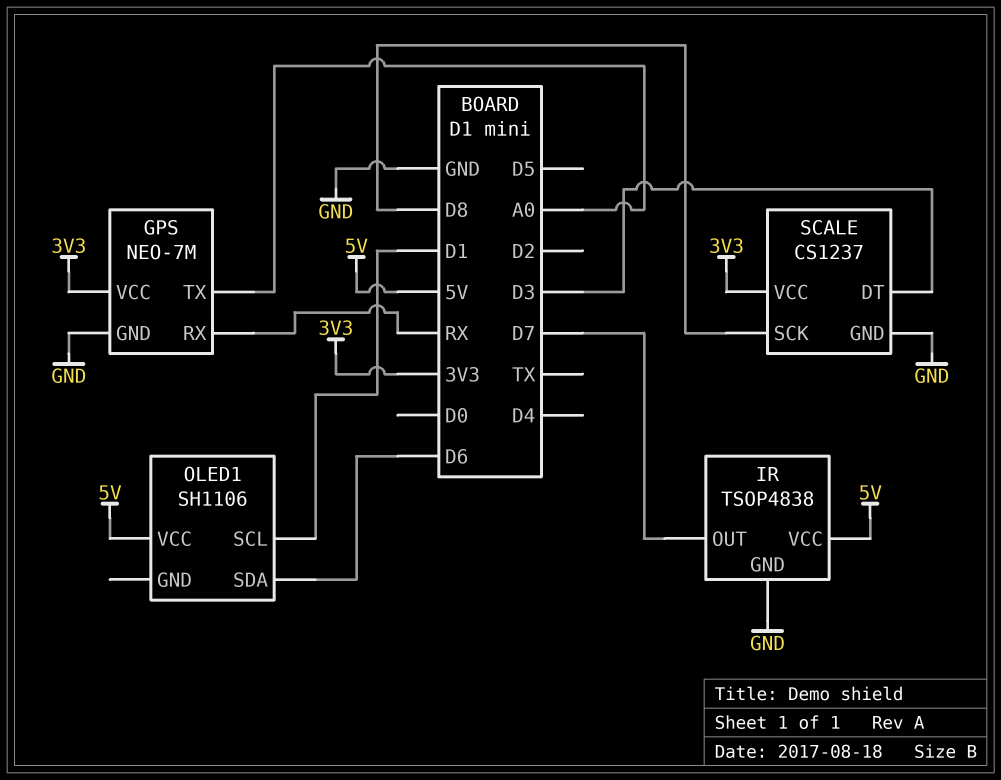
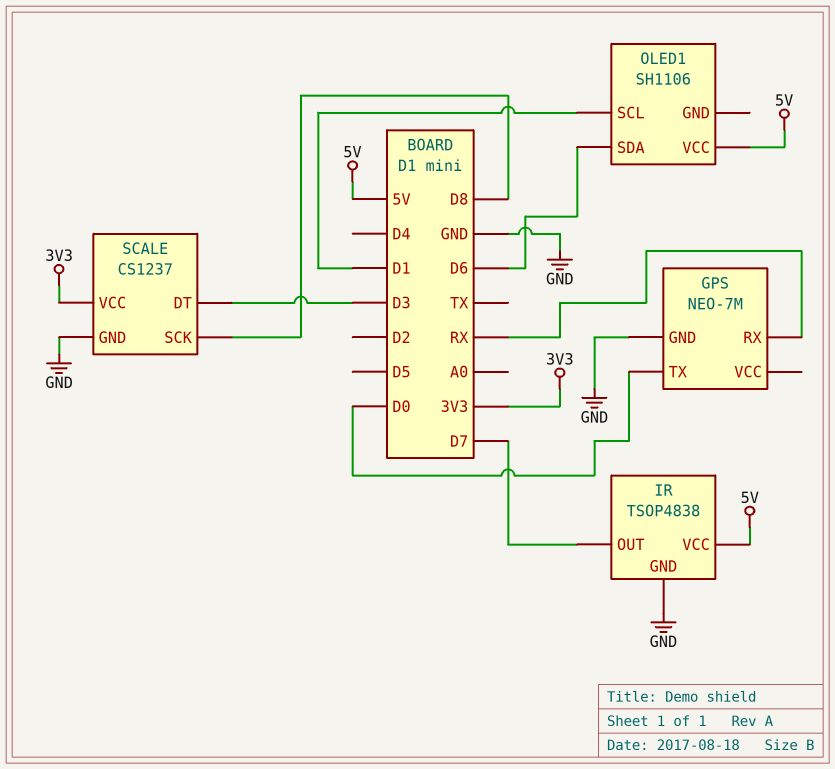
GPS pin TX: A0 -> D0
GPS pin VCC: 3V3 -> none

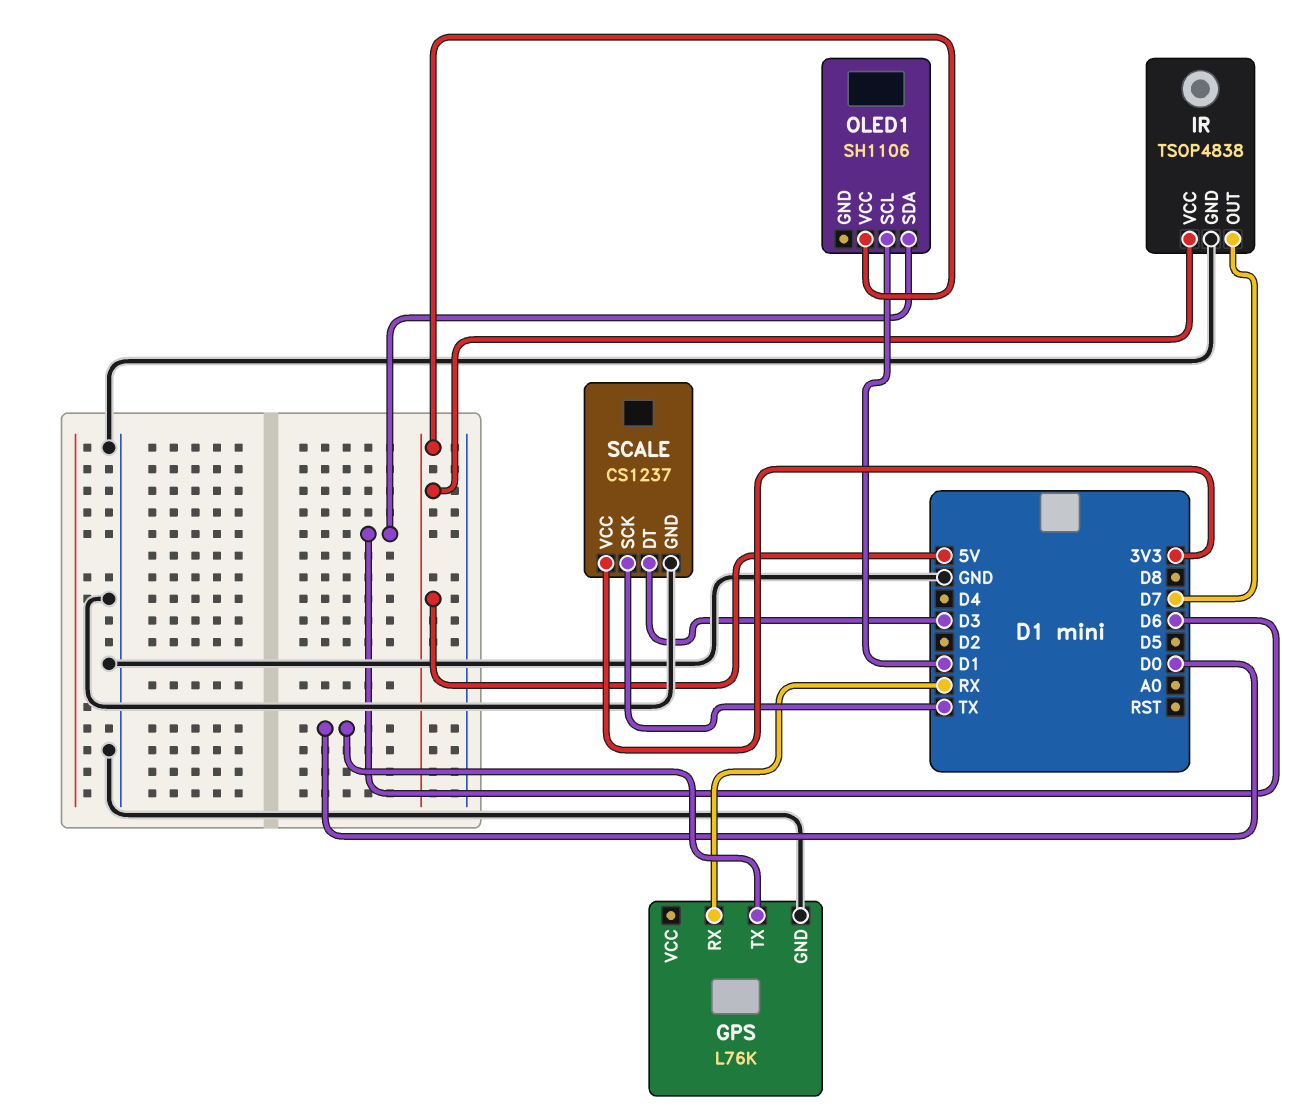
GPS: NEO-7M -> L76K
SCALE pin SCK: D8 -> TX

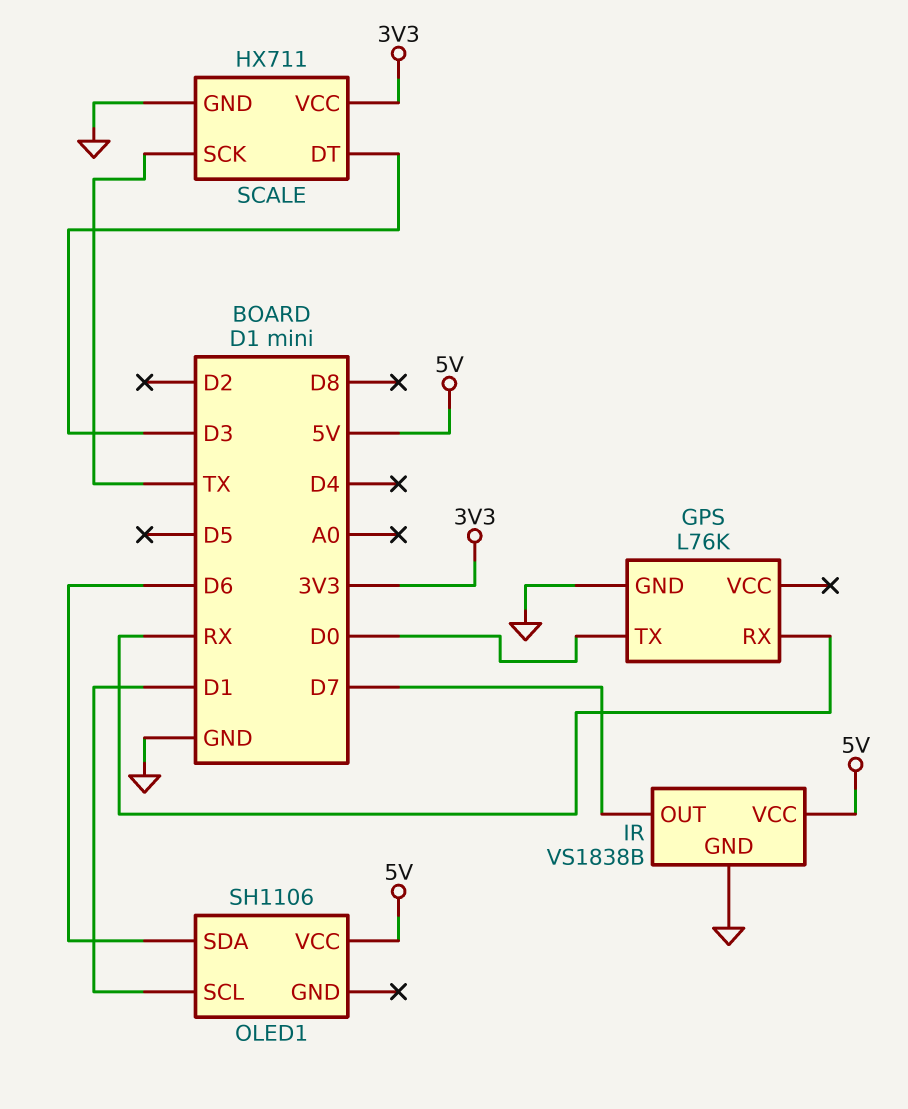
IR: TSOP4838 -> VS1838B
SCALE: CS1237 -> HX711

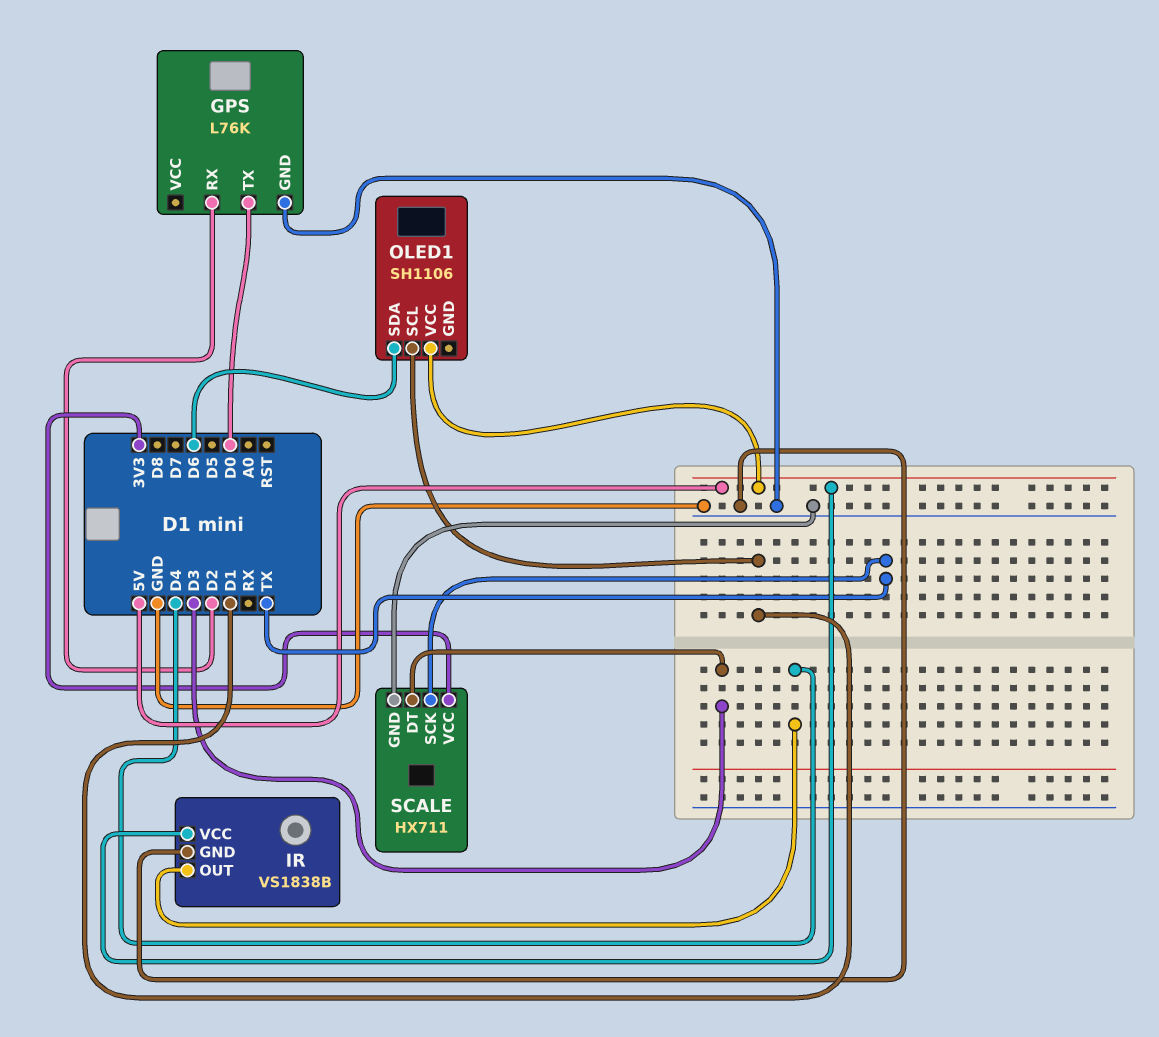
GPS pin RX: RX -> D2
IR pin OUT: D7 -> D4

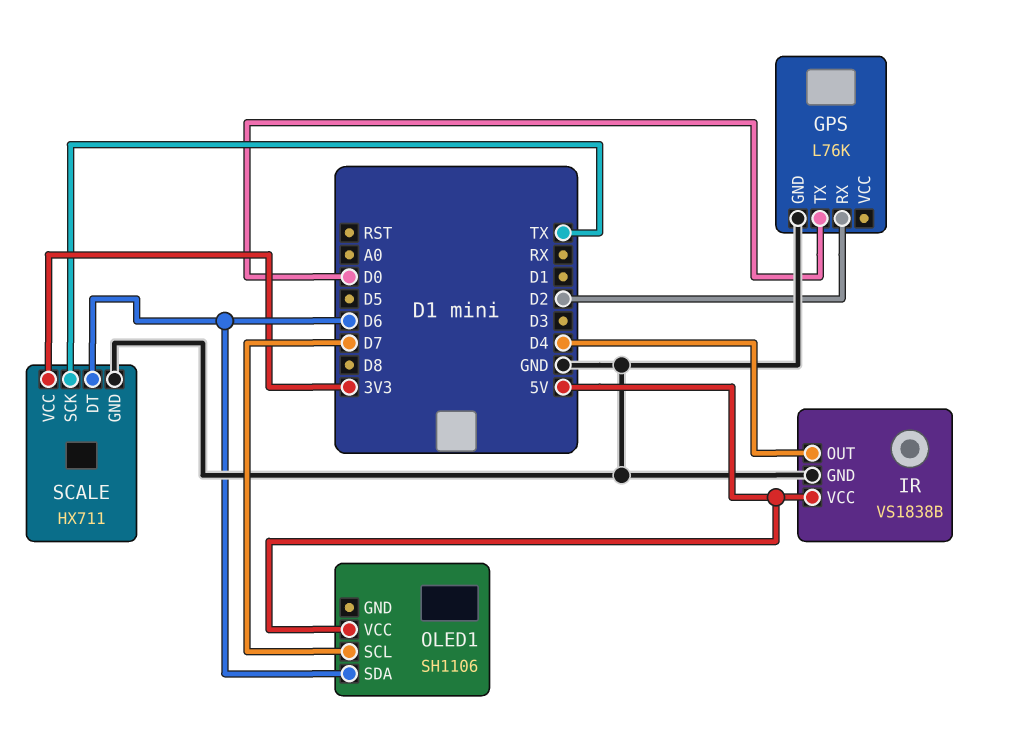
OLED1 pin SCL: D1 -> D7
SCALE pin DT: D3 -> D6

